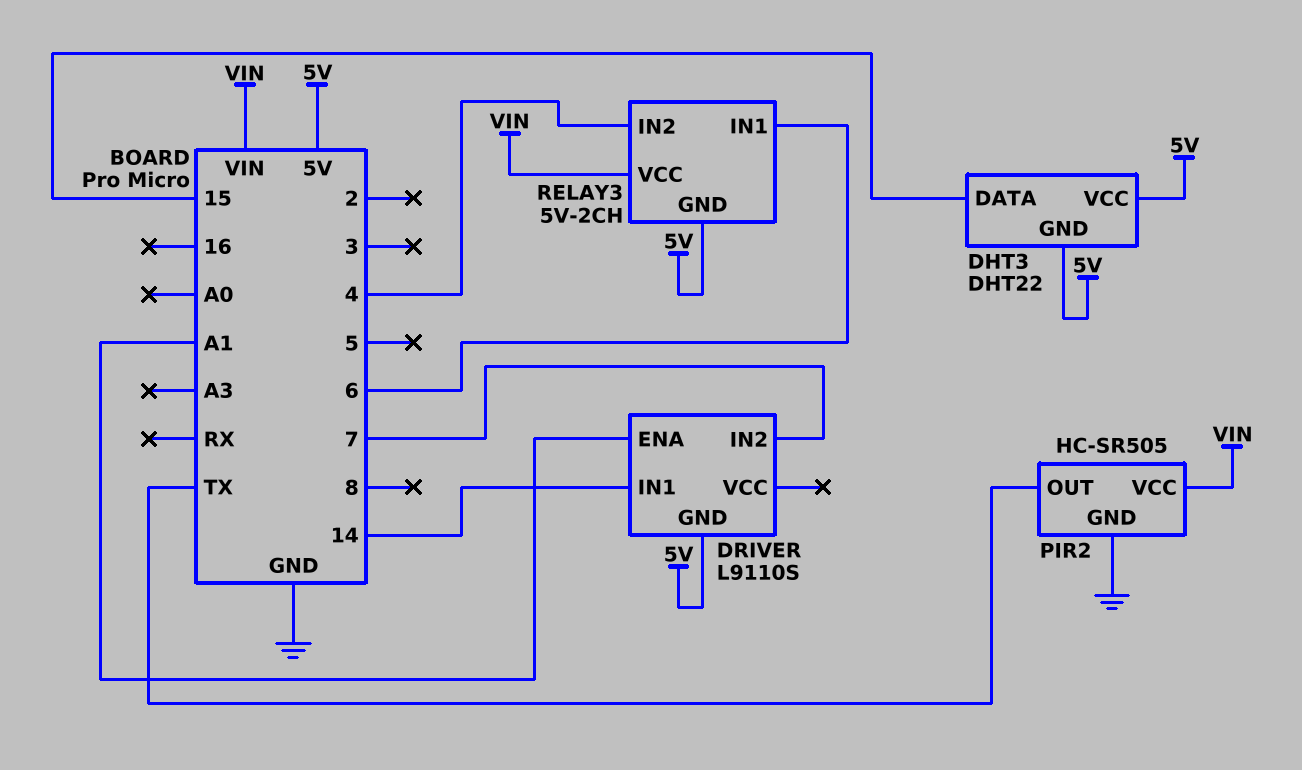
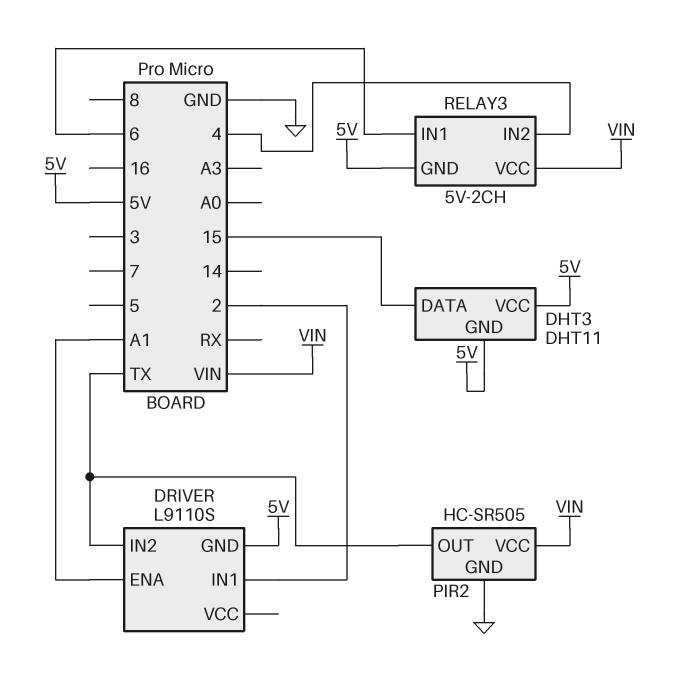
DHT3: DHT22 -> DHT11
DRIVER pin IN1: 14 -> 2
DRIVER pin IN2: 7 -> TX

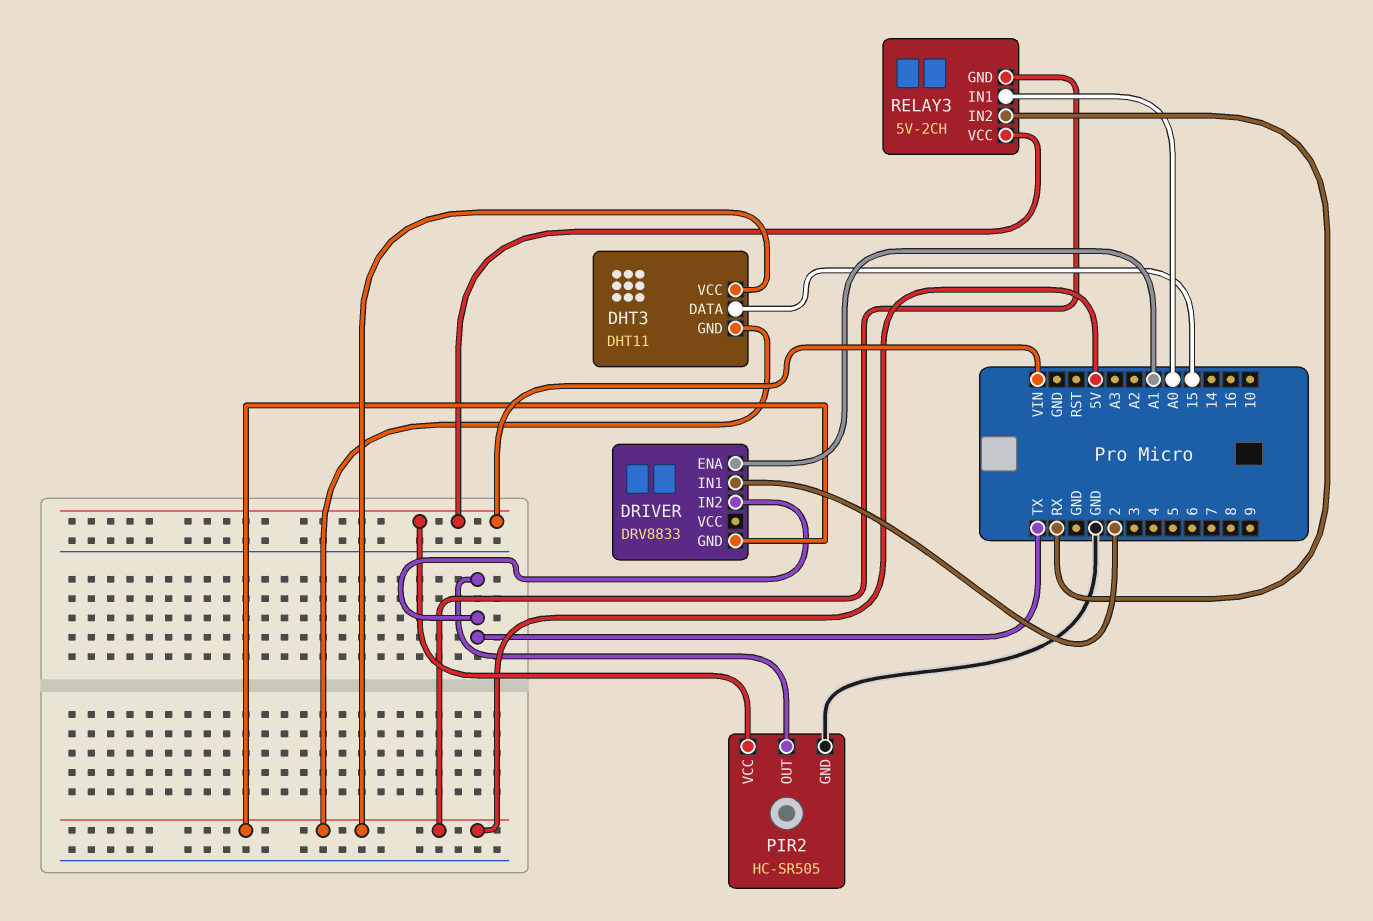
DRIVER: L9110S -> DRV8833
RELAY3 pin IN1: 6 -> A0
RELAY3 pin IN2: 4 -> RX

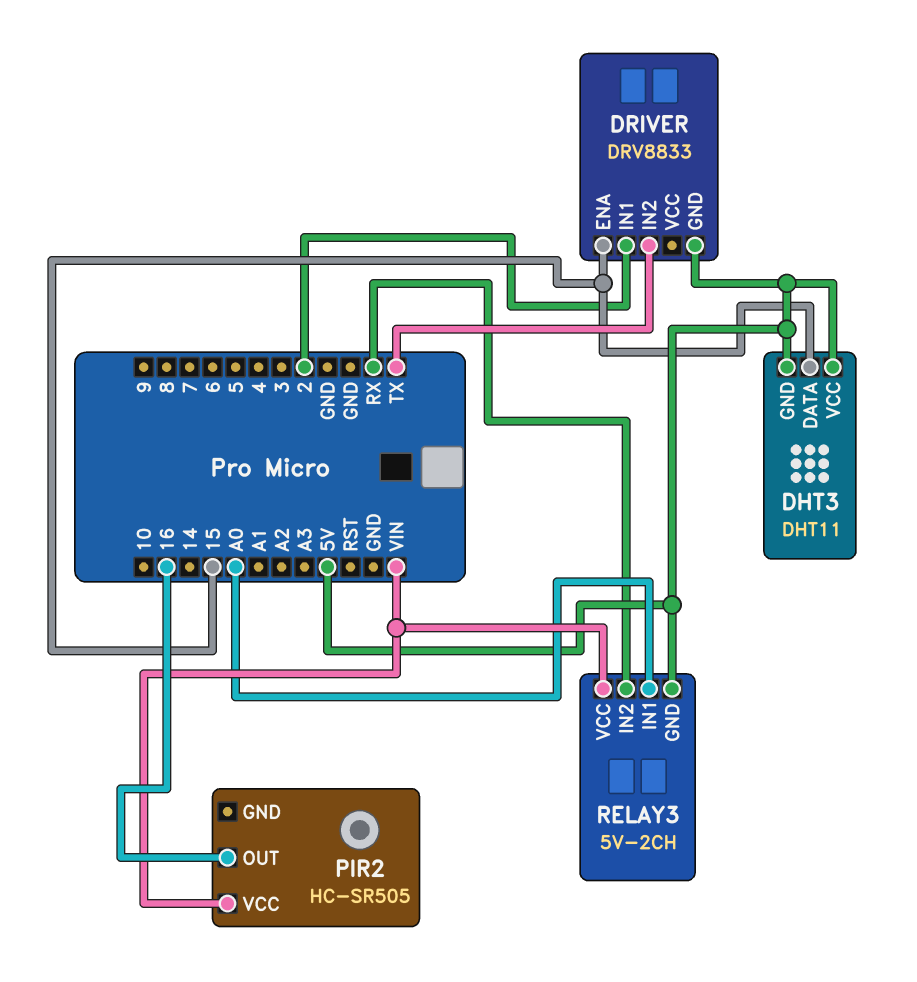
DRIVER pin ENA: A1 -> 15
PIR2 pin GND: GND -> none
PIR2 pin OUT: TX -> 16

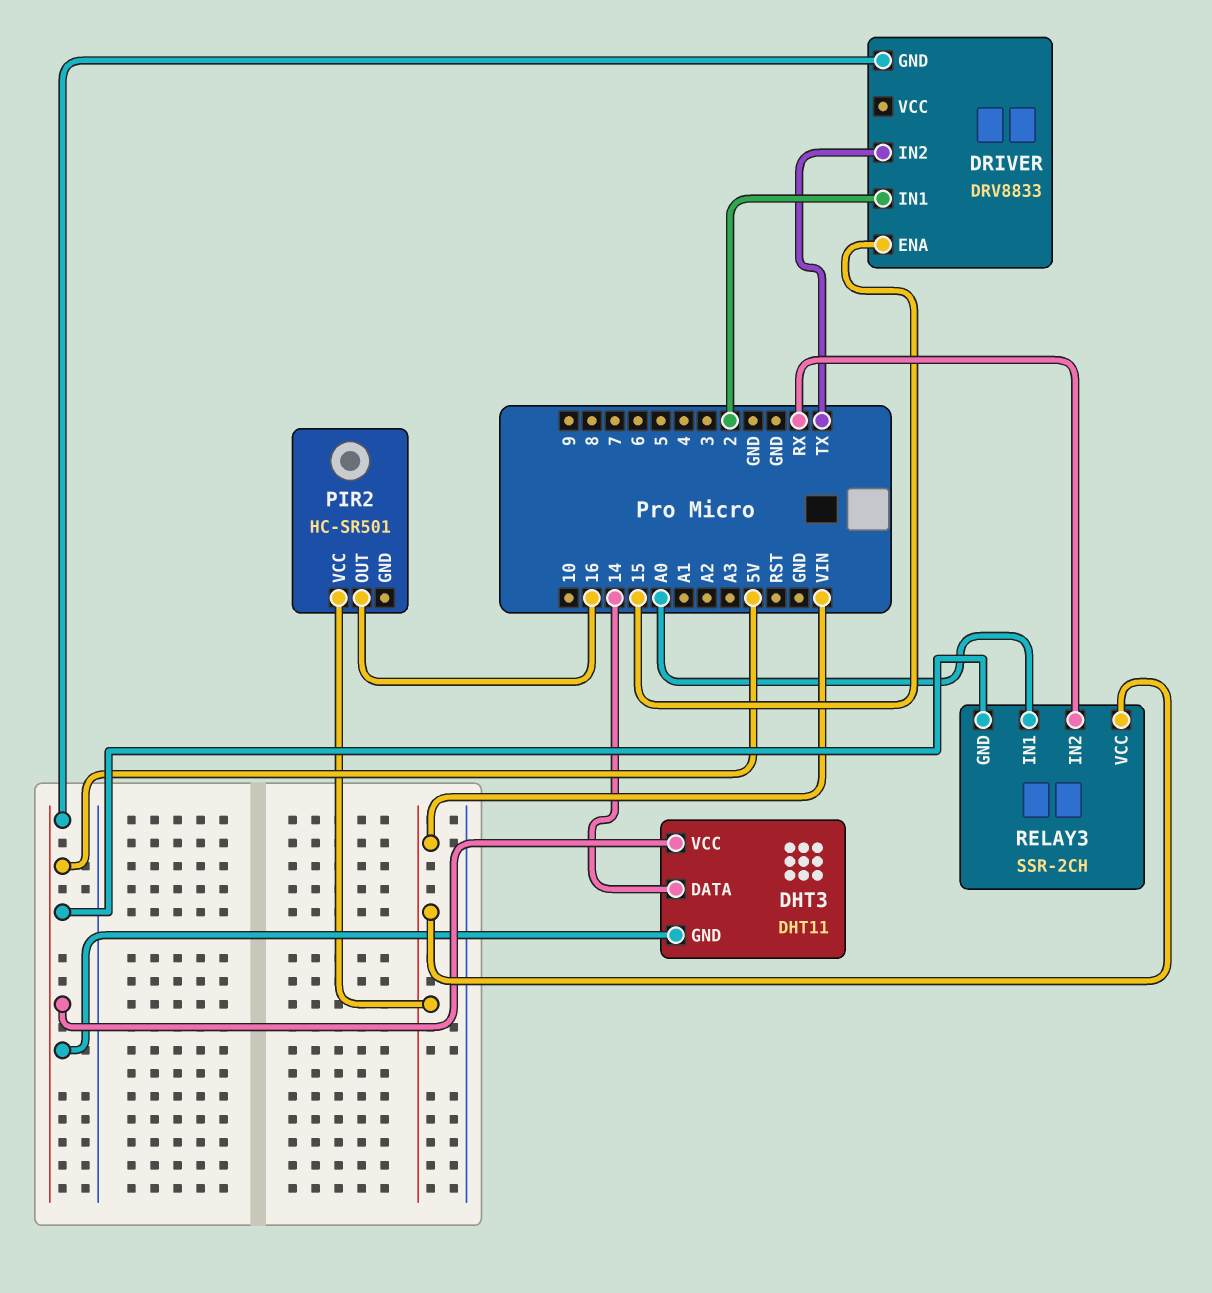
DHT3 pin DATA: 15 -> 14
PIR2: HC-SR505 -> HC-SR501
RELAY3: 5V-2CH -> SSR-2CH

